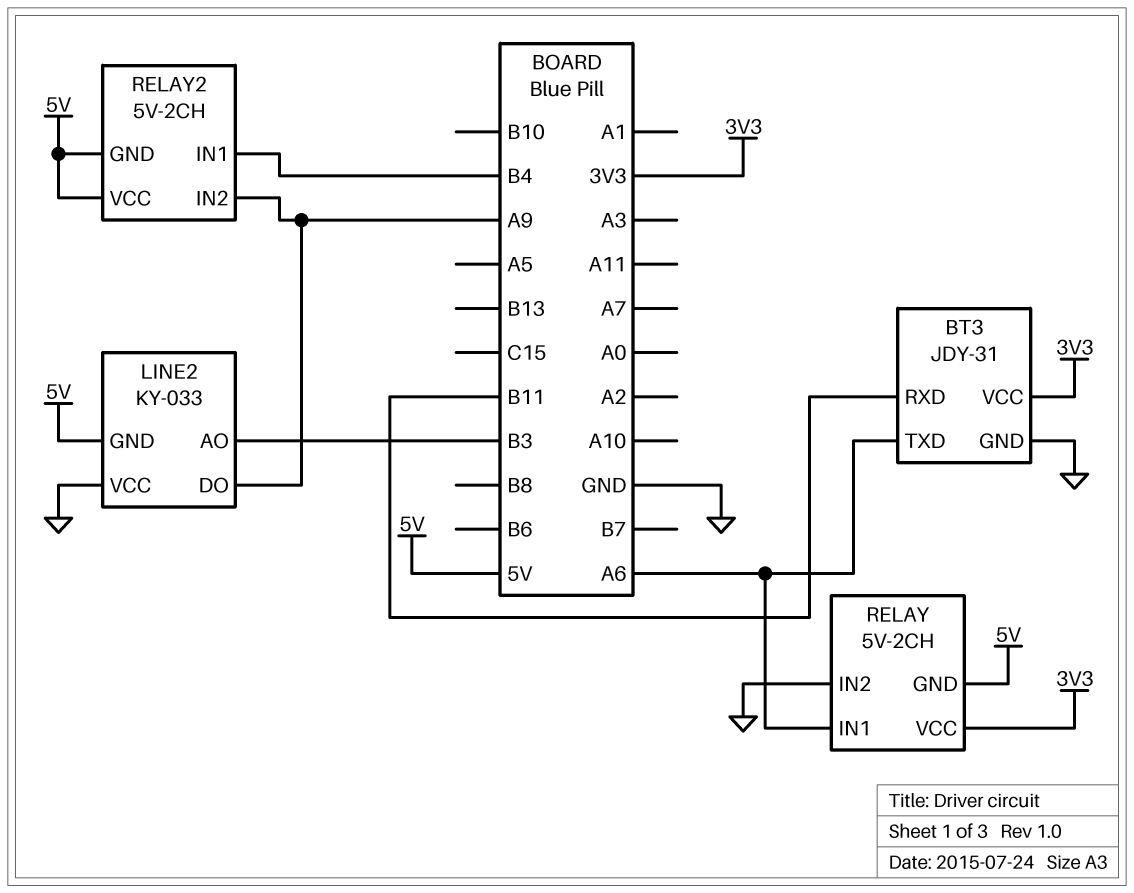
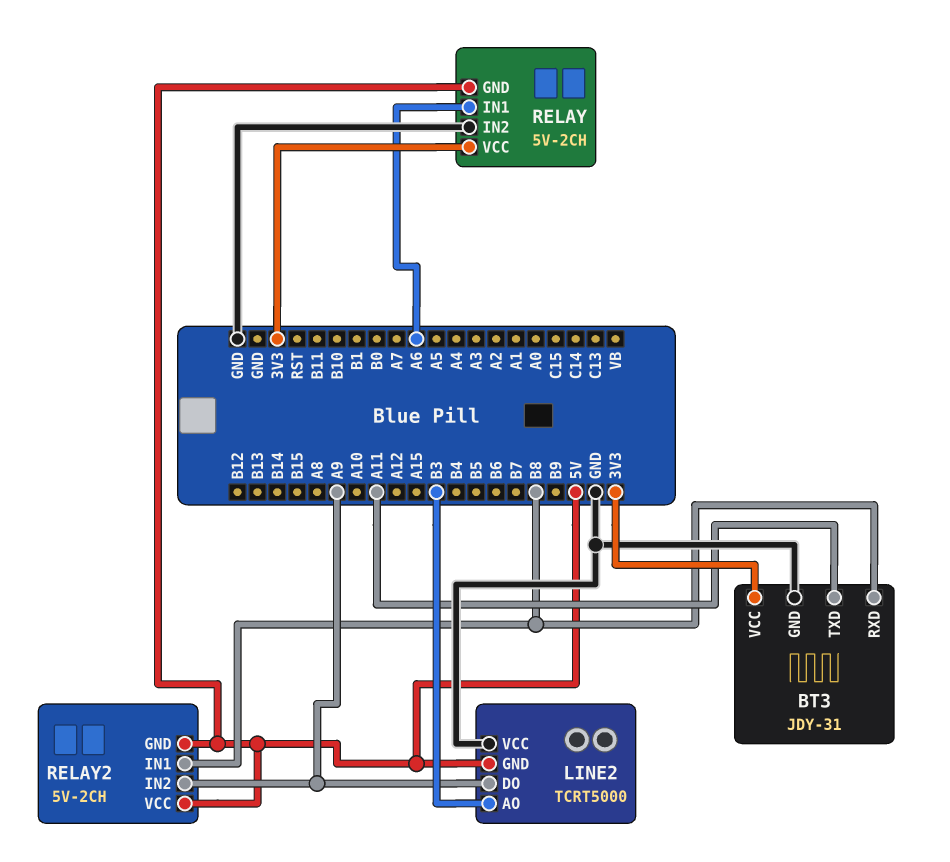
BT3 pin RXD: B11 -> B8
BT3 pin TXD: A6 -> A11
LINE2: KY-033 -> TCRT5000
RELAY2 pin IN1: B4 -> B8

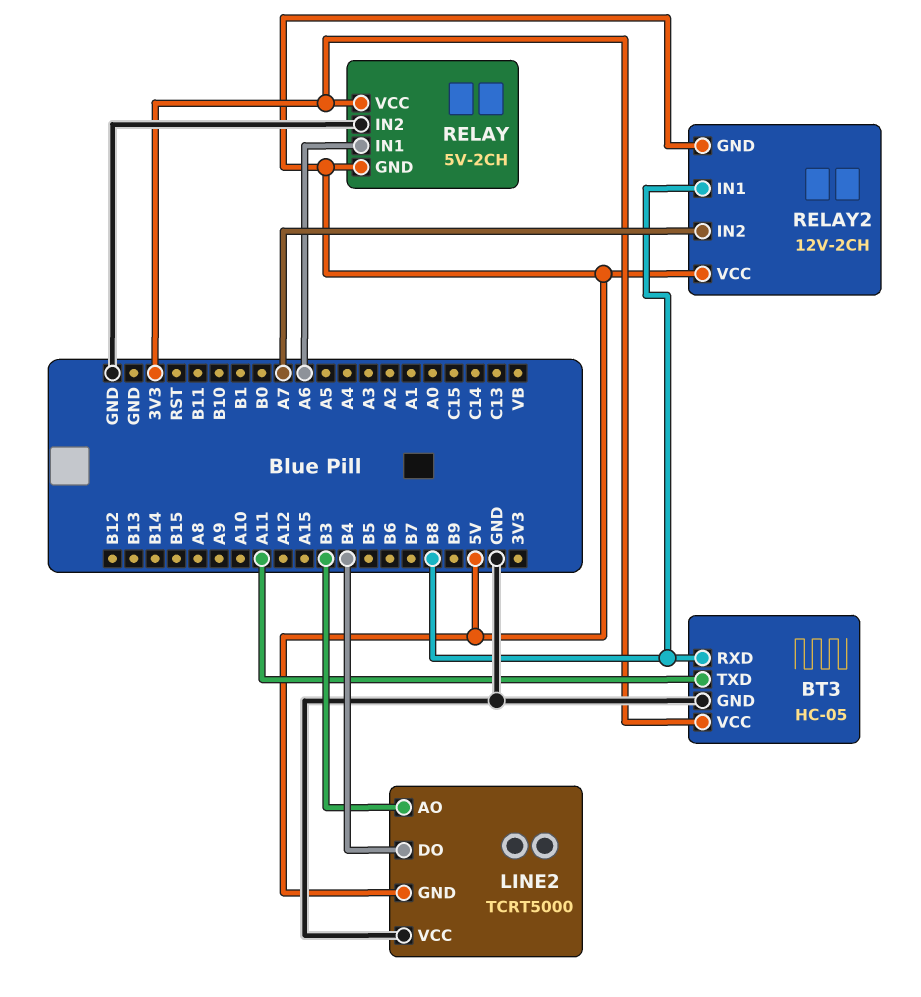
BT3: JDY-31 -> HC-05
LINE2 pin DO: A9 -> B4
RELAY2: 5V-2CH -> 12V-2CH
RELAY2 pin IN2: A9 -> A7

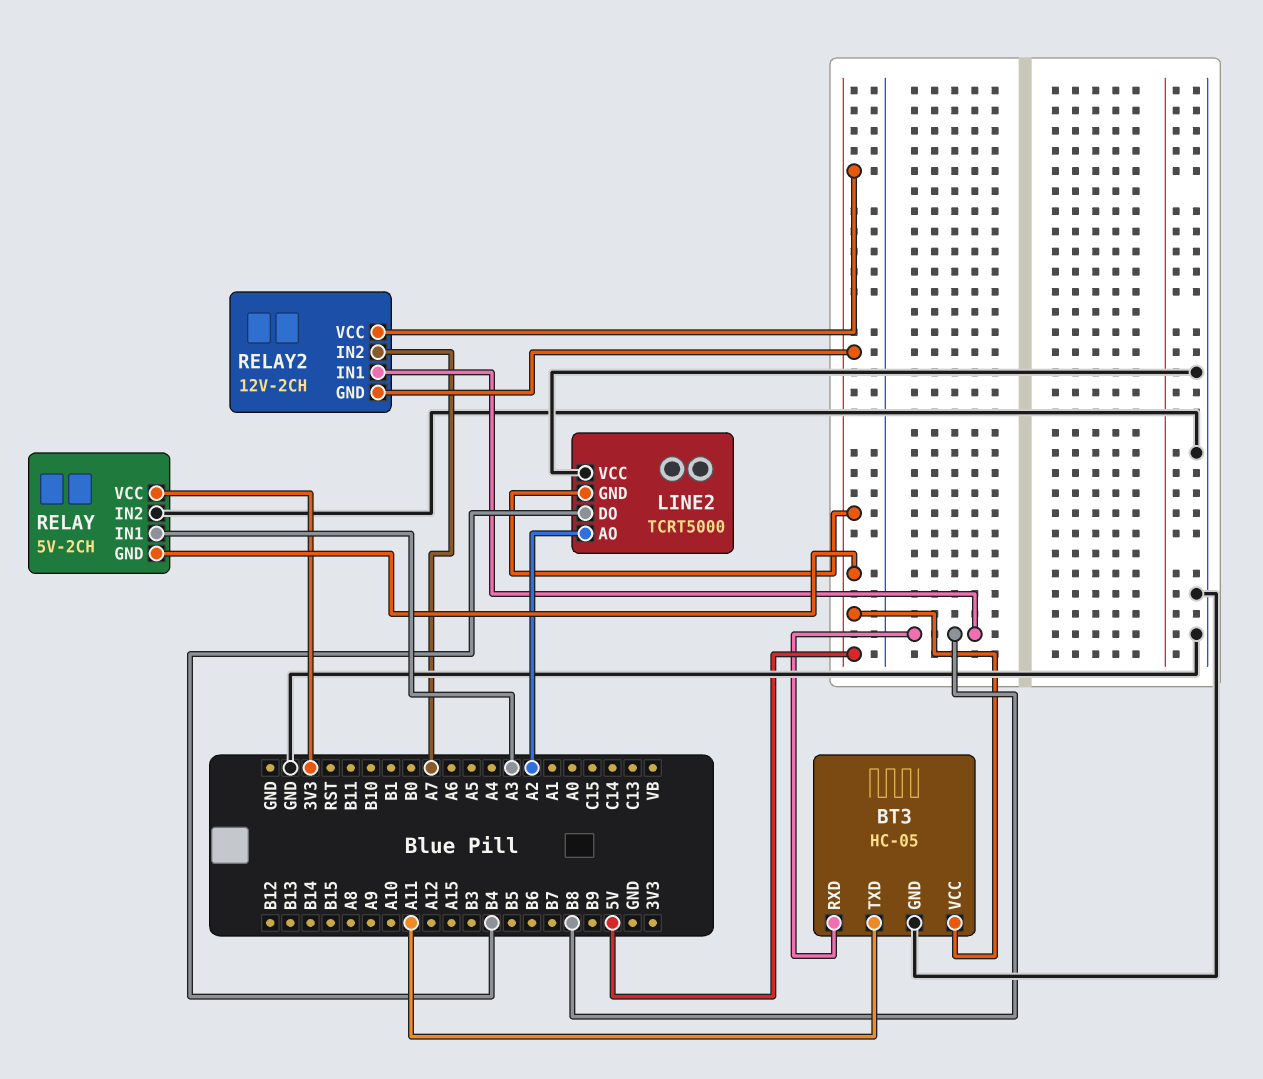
BT3 pin VCC: 3V3 -> 5V
LINE2 pin AO: B3 -> A2
RELAY pin IN1: A6 -> A3

